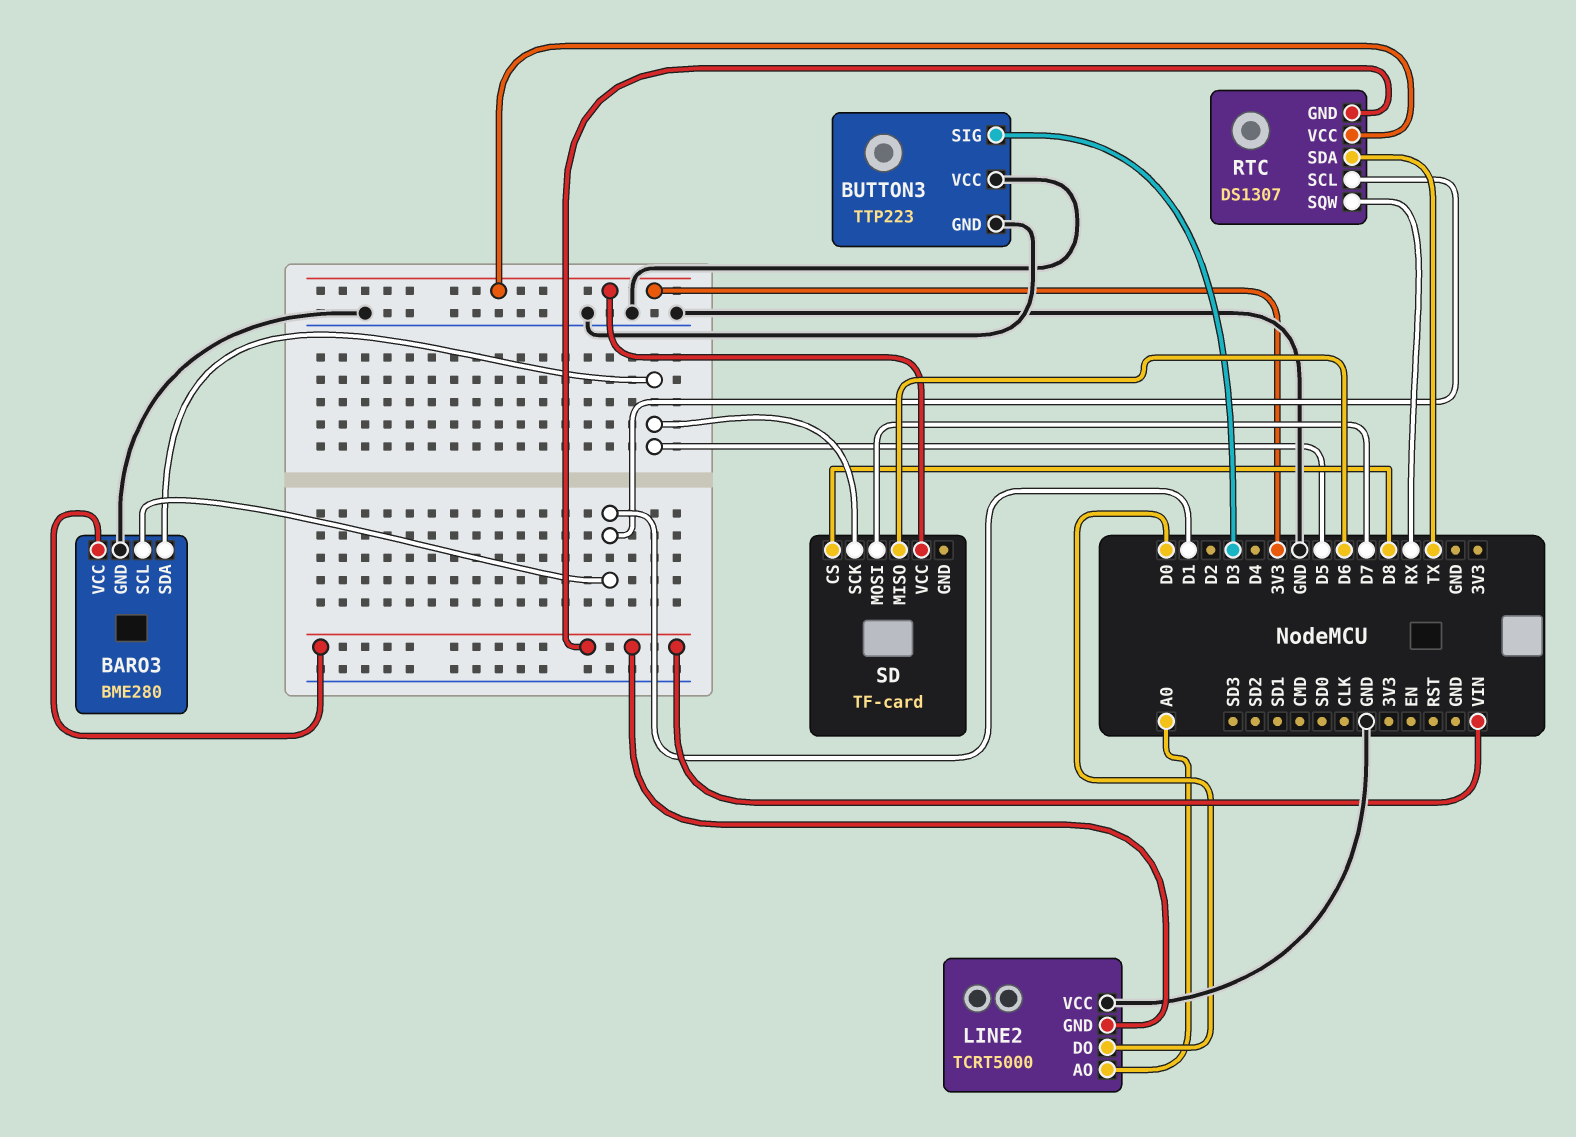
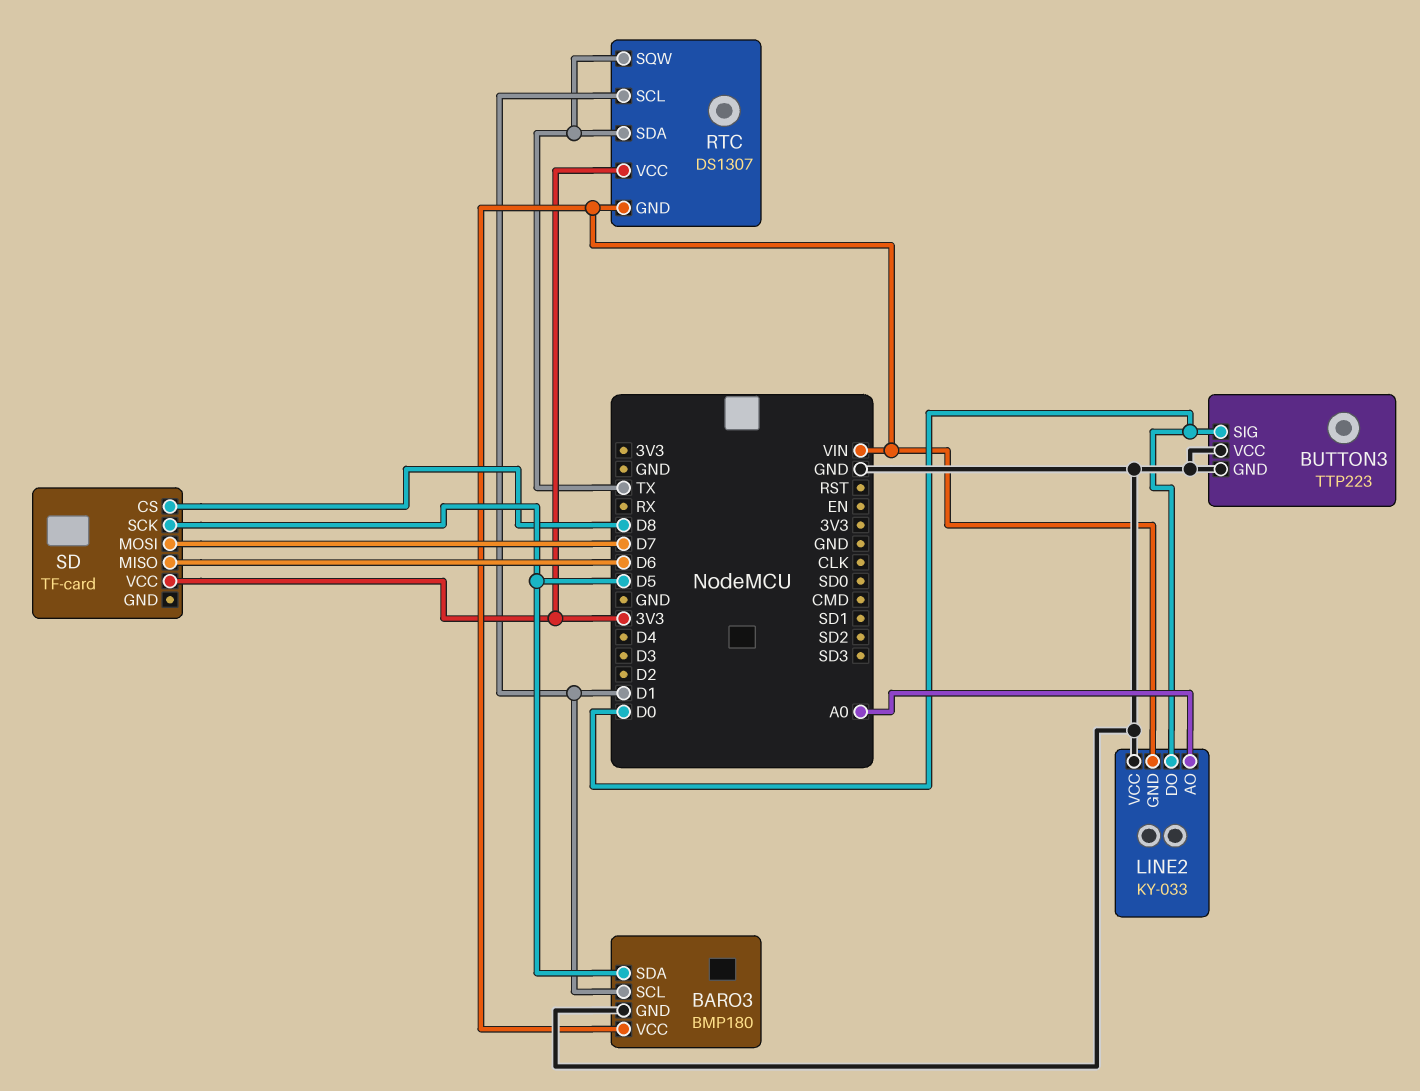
BARO3: BME280 -> BMP180
BUTTON3 pin SIG: D3 -> D0
LINE2: TCRT5000 -> KY-033
RTC pin SQW: RX -> TX

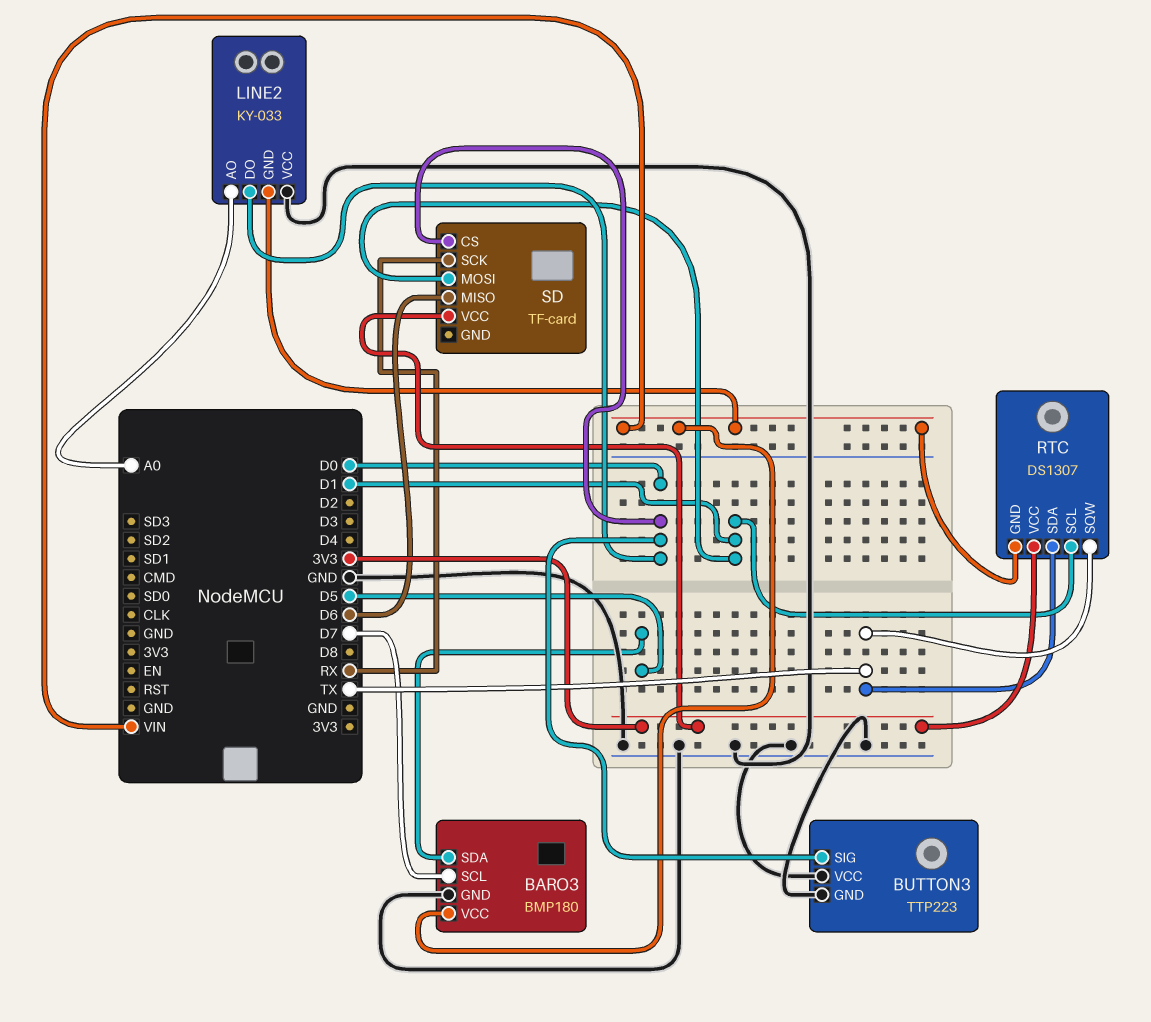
BARO3 pin SCL: D1 -> D7
SD pin CS: D8 -> D0
SD pin MOSI: D7 -> D1
SD pin SCK: D5 -> RX

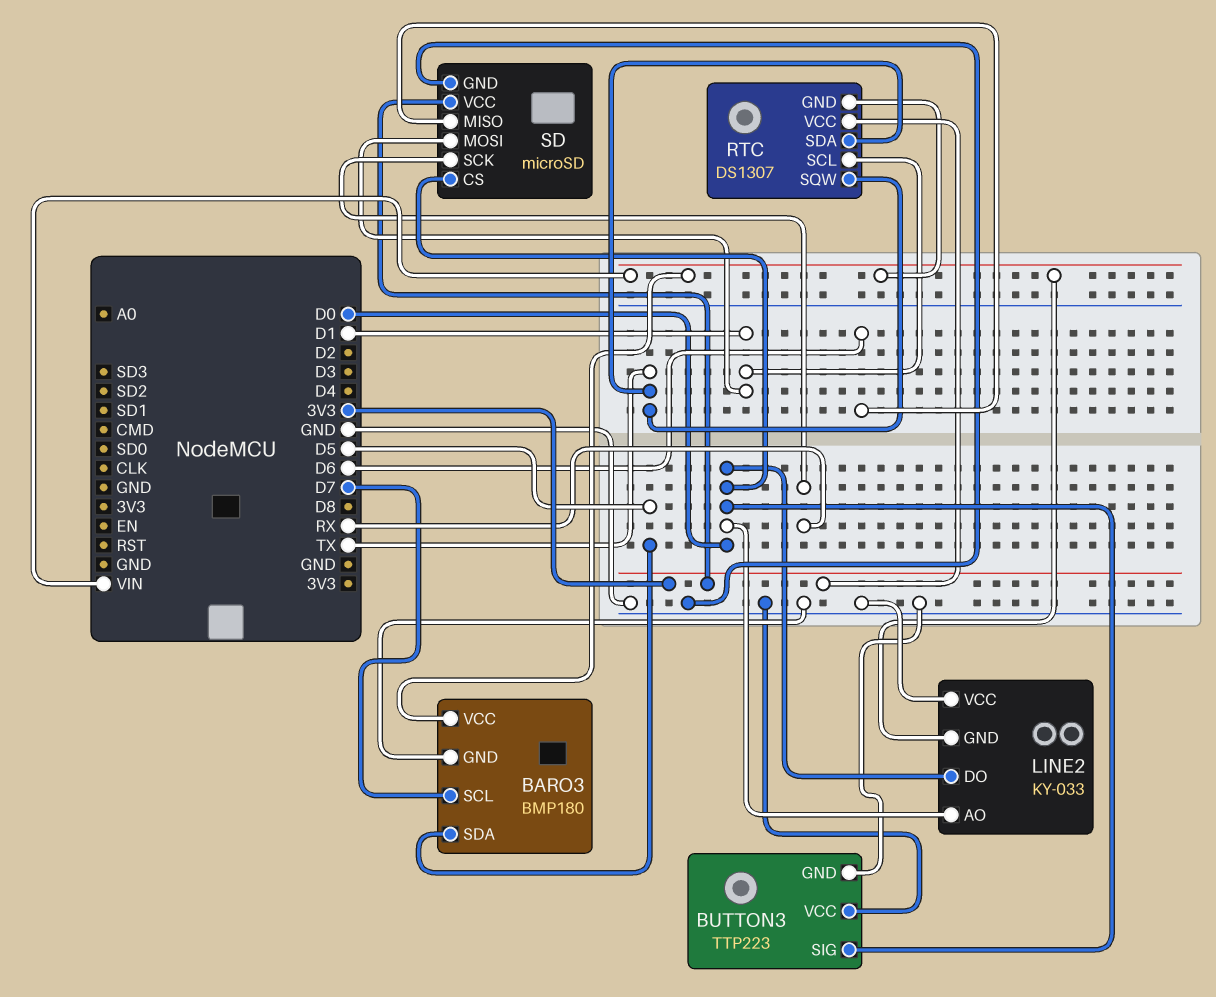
LINE2 pin AO: A0 -> D0
SD: TF-card -> microSD
SD pin GND: none -> GND

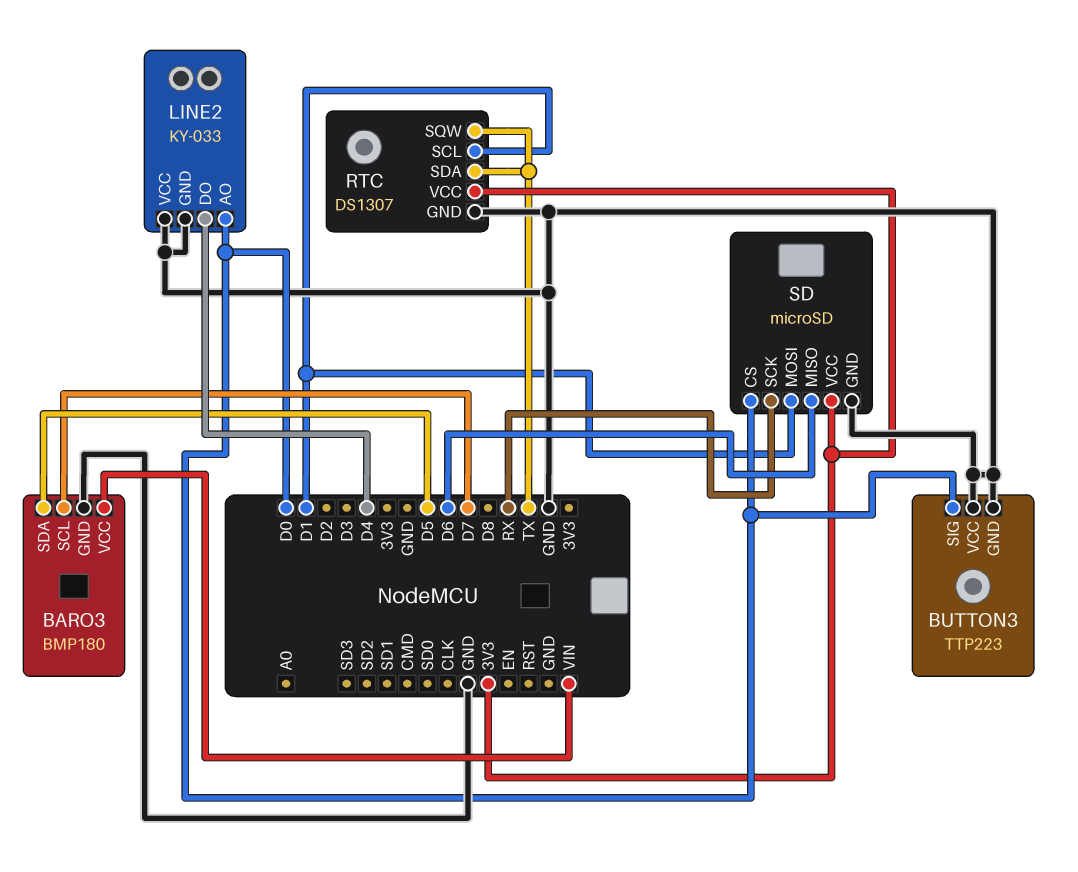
LINE2 pin DO: D0 -> D4
LINE2 pin GND: VIN -> GND
RTC pin GND: VIN -> GND

